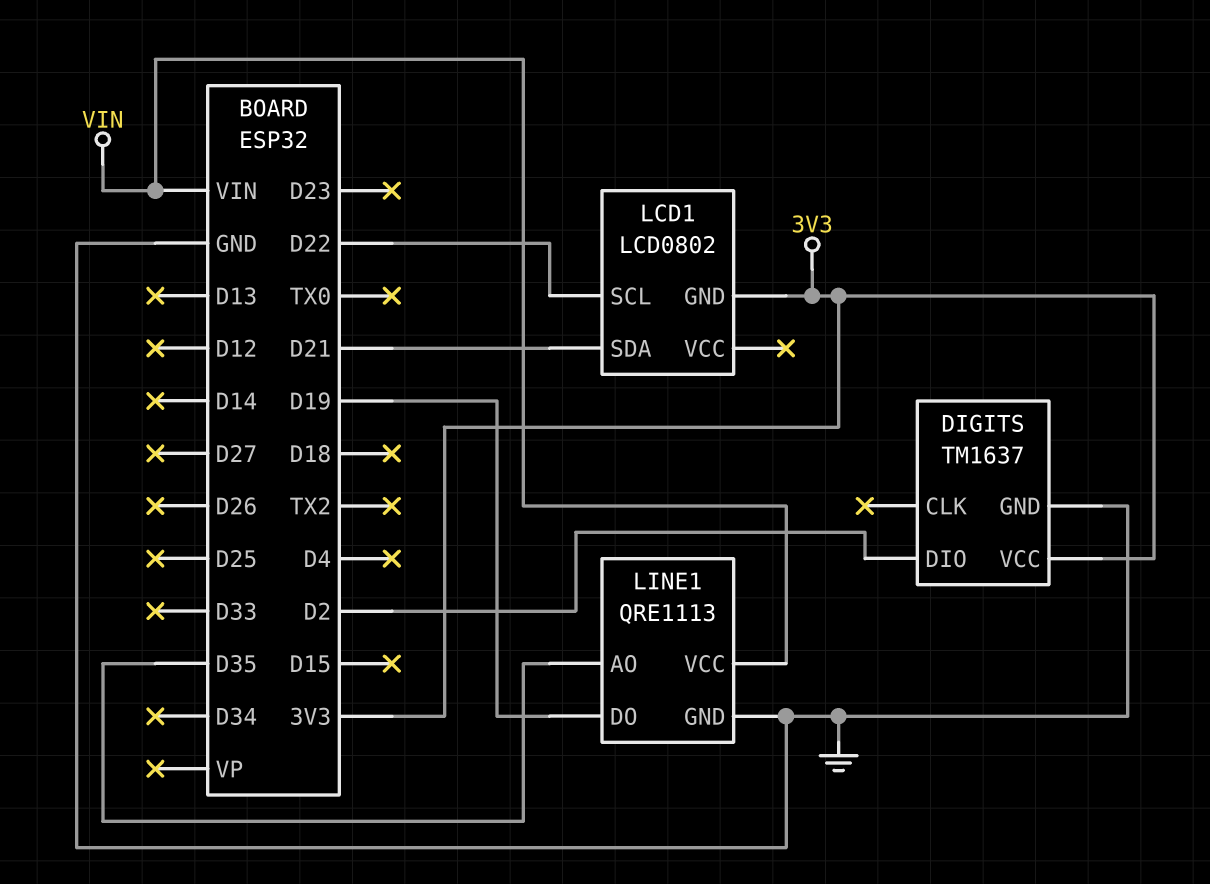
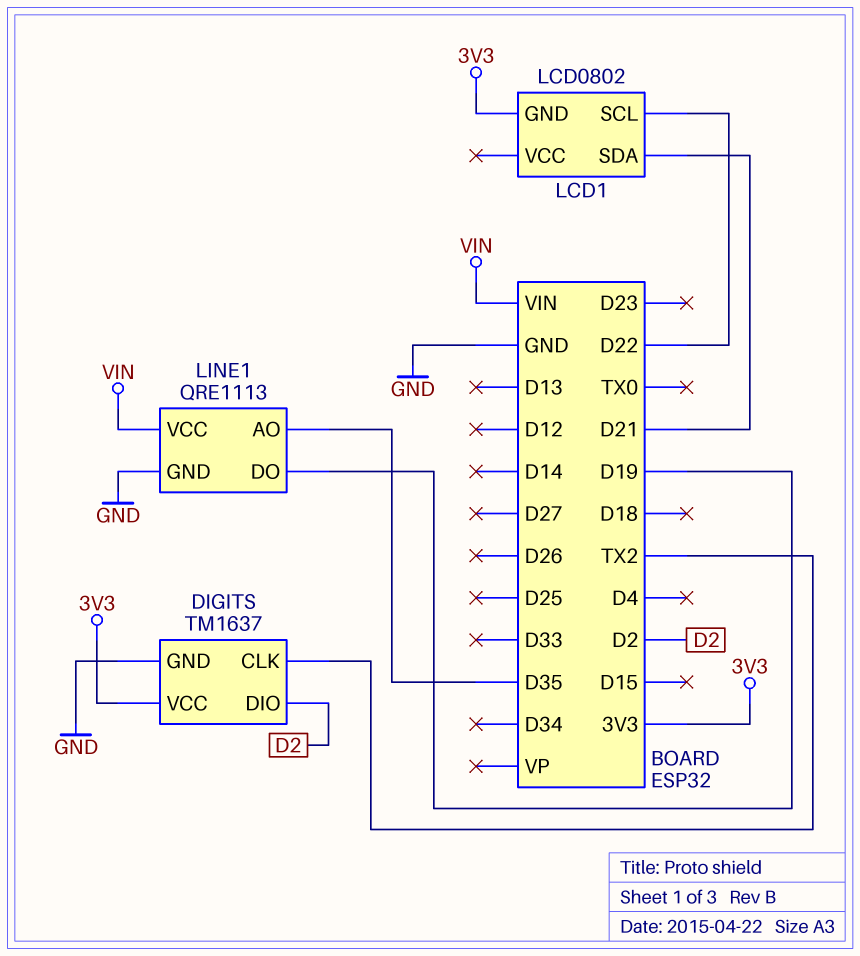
DIGITS pin CLK: none -> TX2

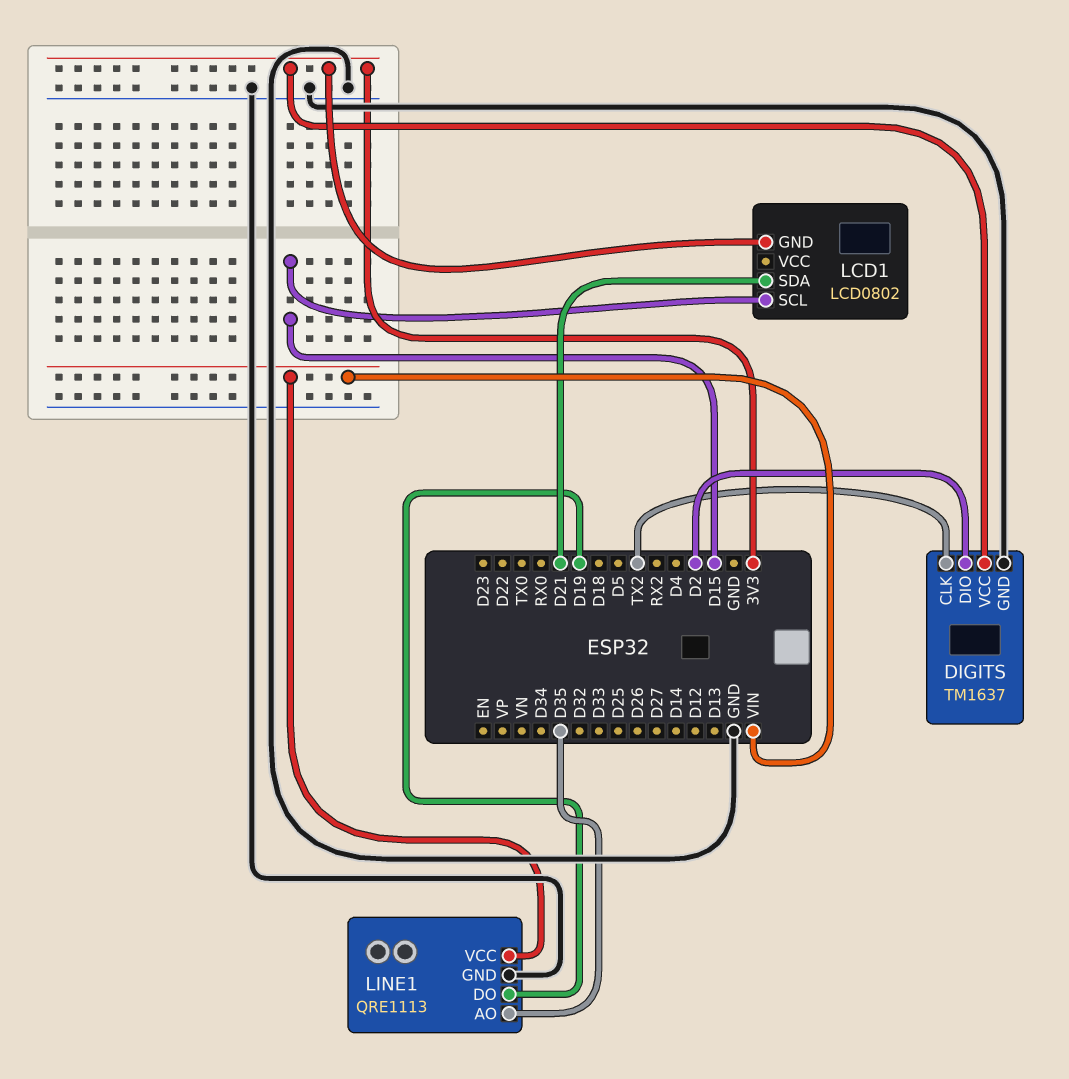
LCD1 pin SCL: D22 -> D15

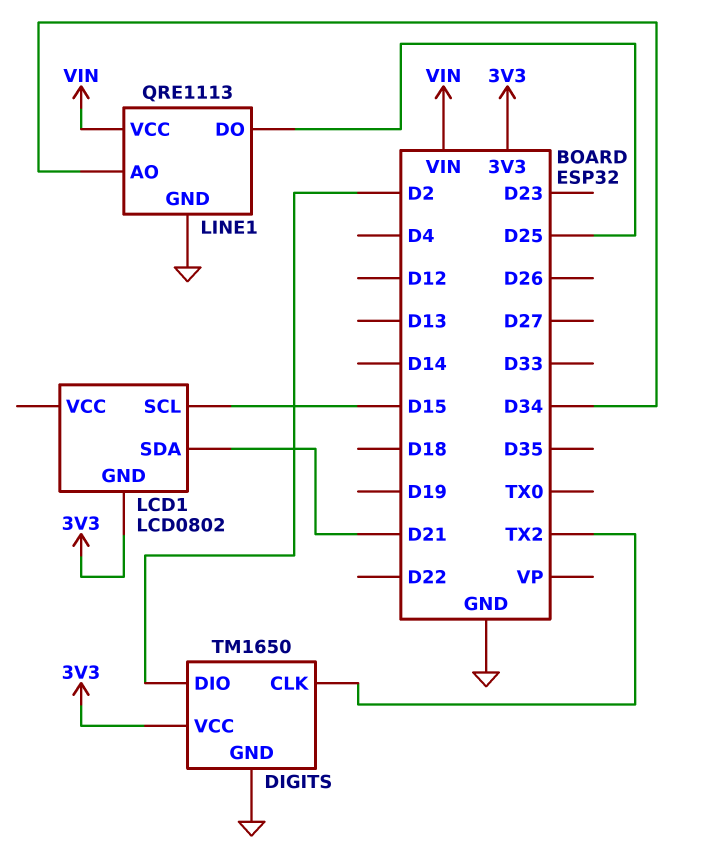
DIGITS: TM1637 -> TM1650
LINE1 pin AO: D35 -> D34
LINE1 pin DO: D19 -> D25

